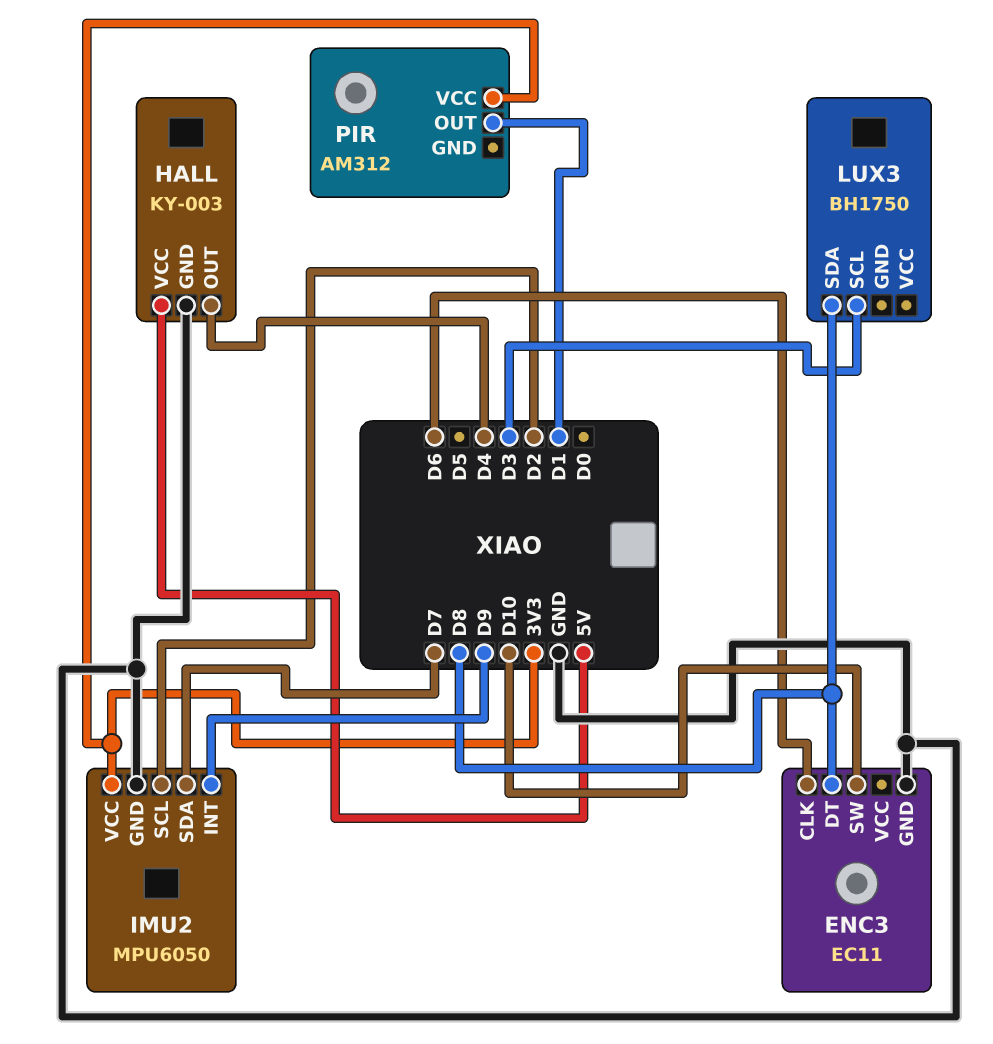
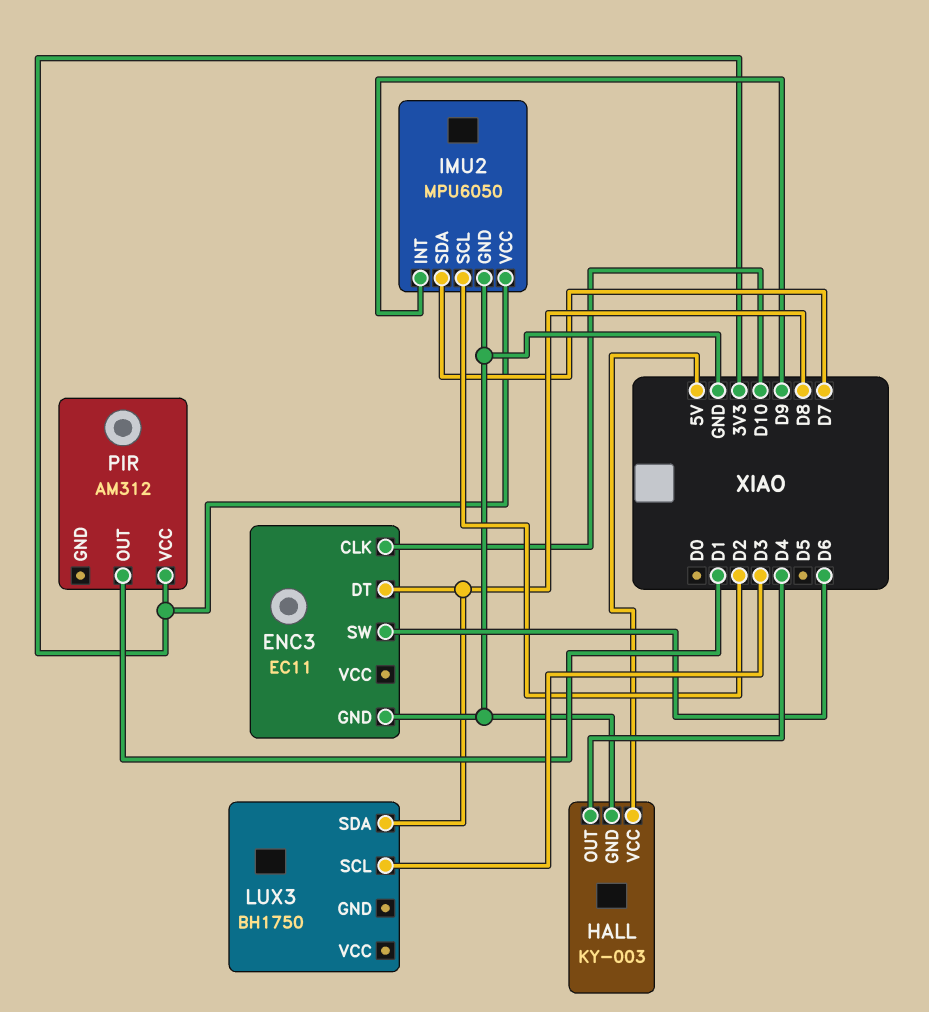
ENC3 pin CLK: D6 -> D10
ENC3 pin SW: D10 -> D6

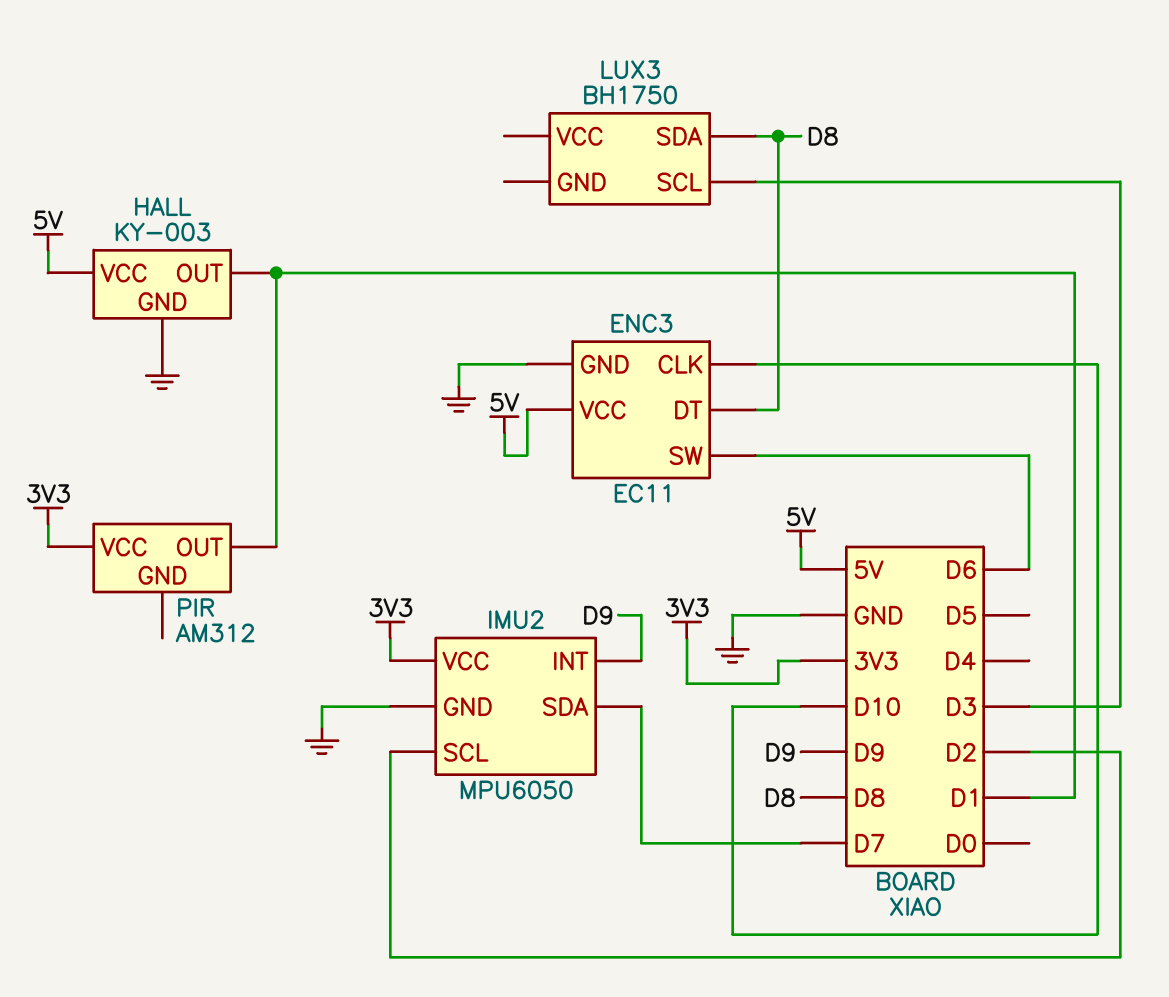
ENC3 pin VCC: none -> 5V
HALL pin OUT: D4 -> D1

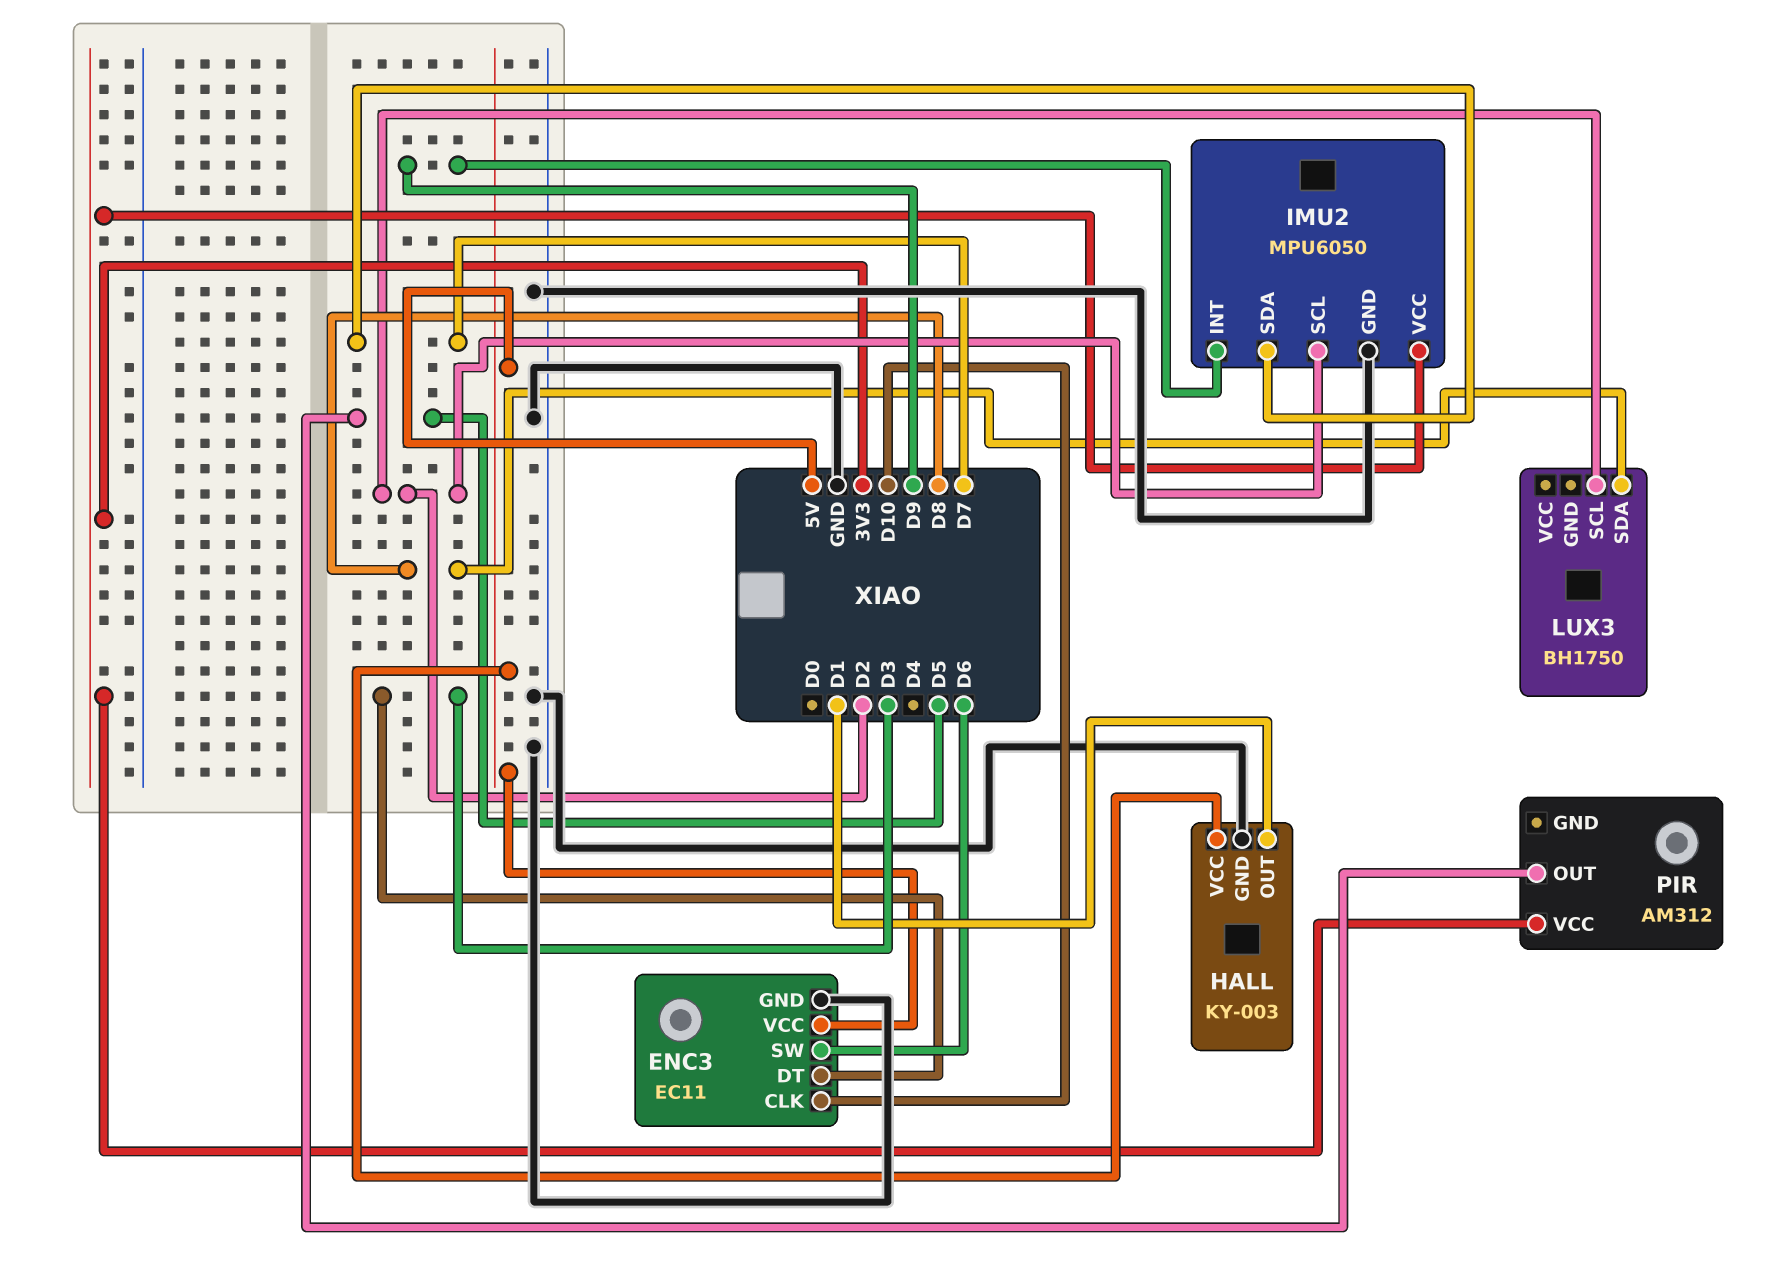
ENC3 pin DT: D8 -> D3
LUX3 pin SCL: D3 -> D2
PIR pin OUT: D1 -> D5

